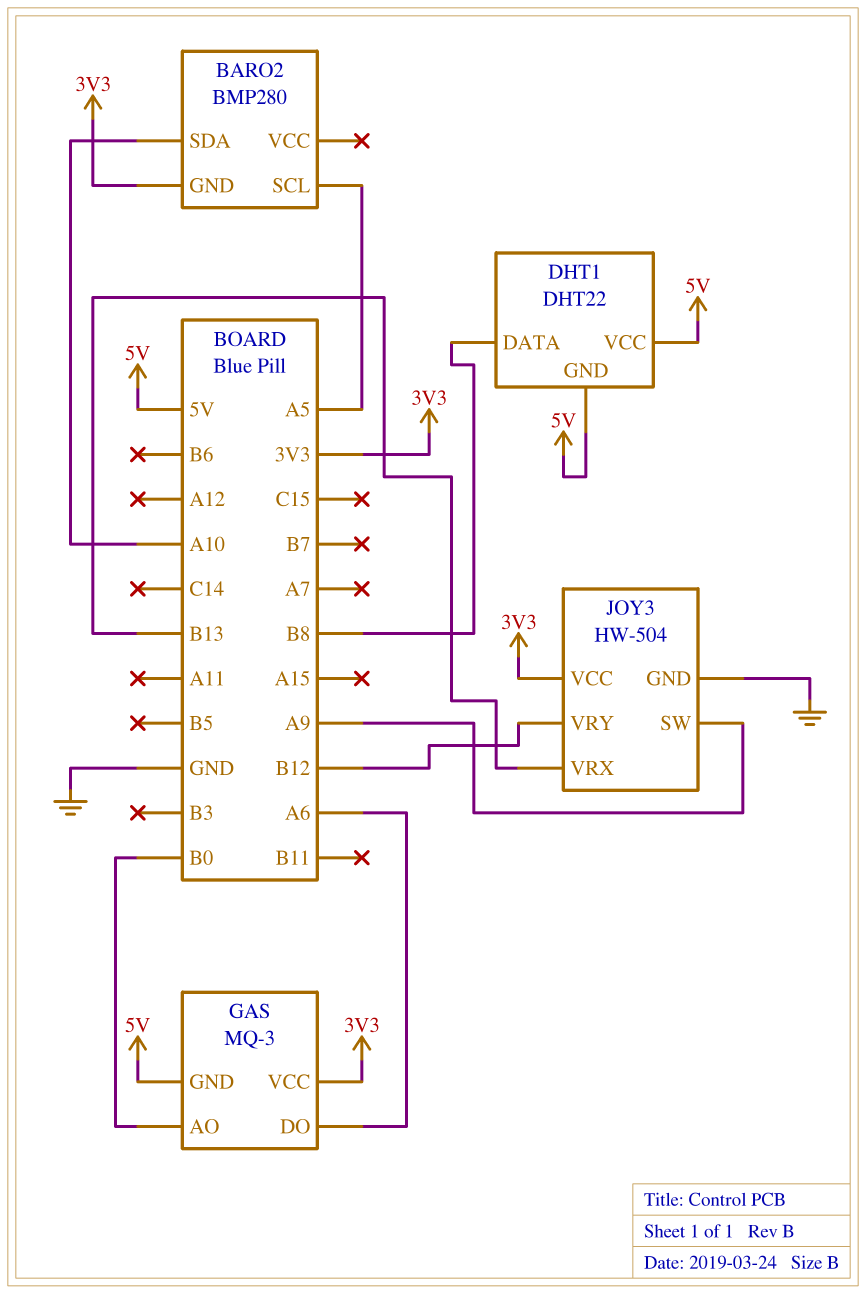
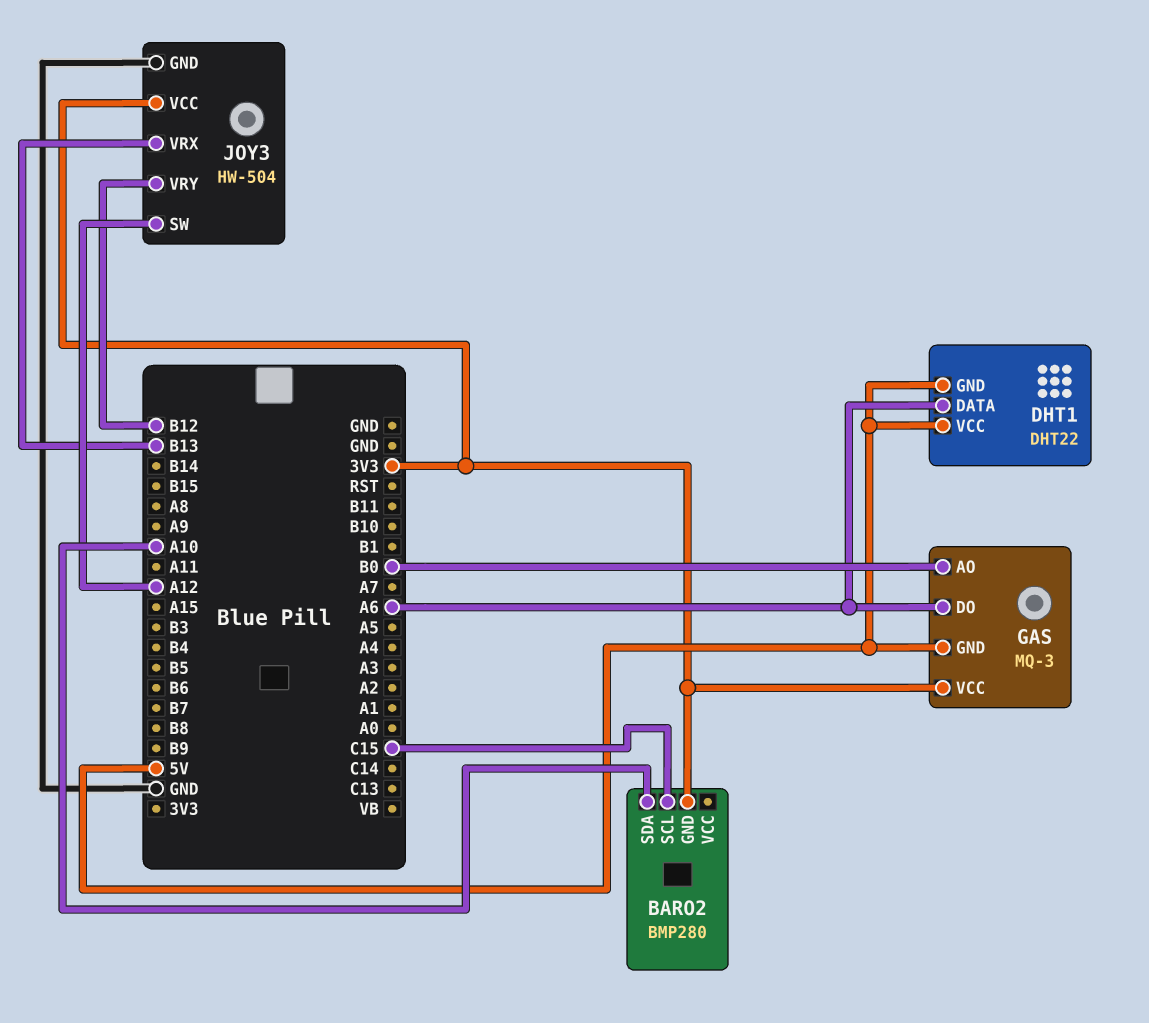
BARO2 pin SCL: A5 -> C15
DHT1 pin DATA: B8 -> A6
JOY3 pin SW: A9 -> A12

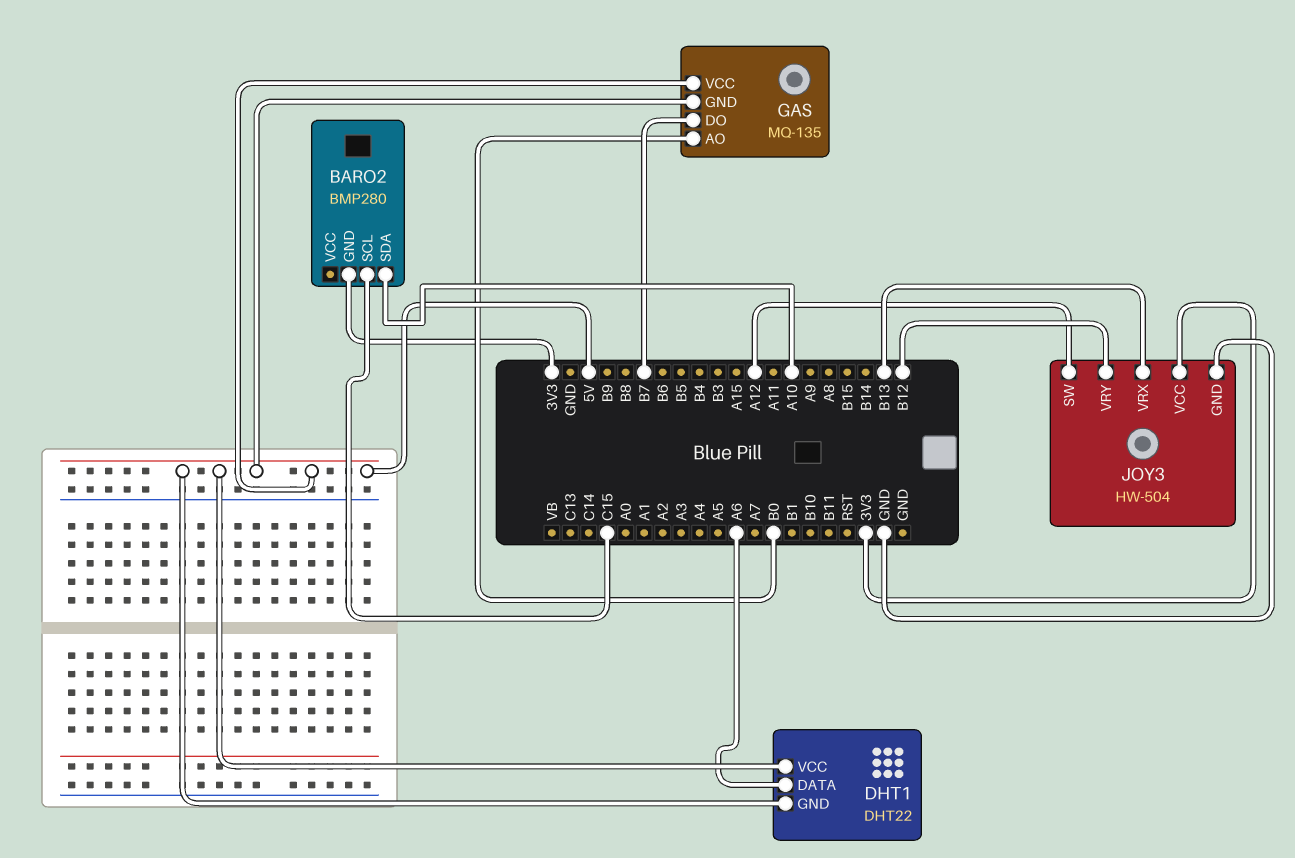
GAS: MQ-3 -> MQ-135
GAS pin DO: A6 -> B7
GAS pin VCC: 3V3 -> 5V

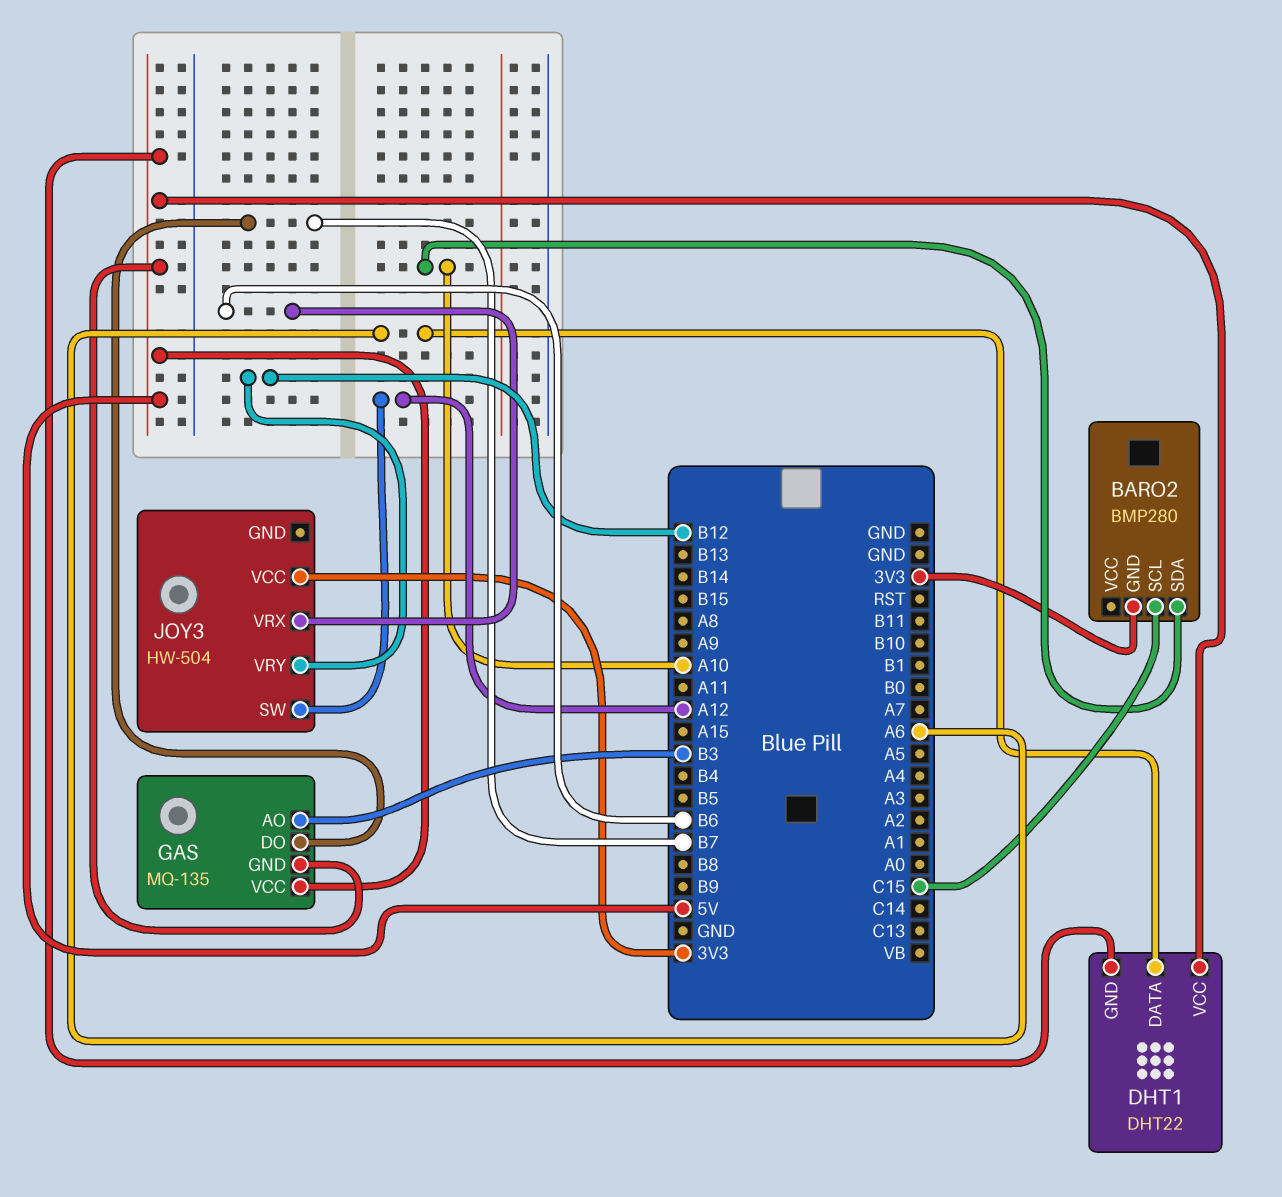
GAS pin AO: B0 -> B3
JOY3 pin GND: GND -> none
JOY3 pin VRX: B13 -> B6

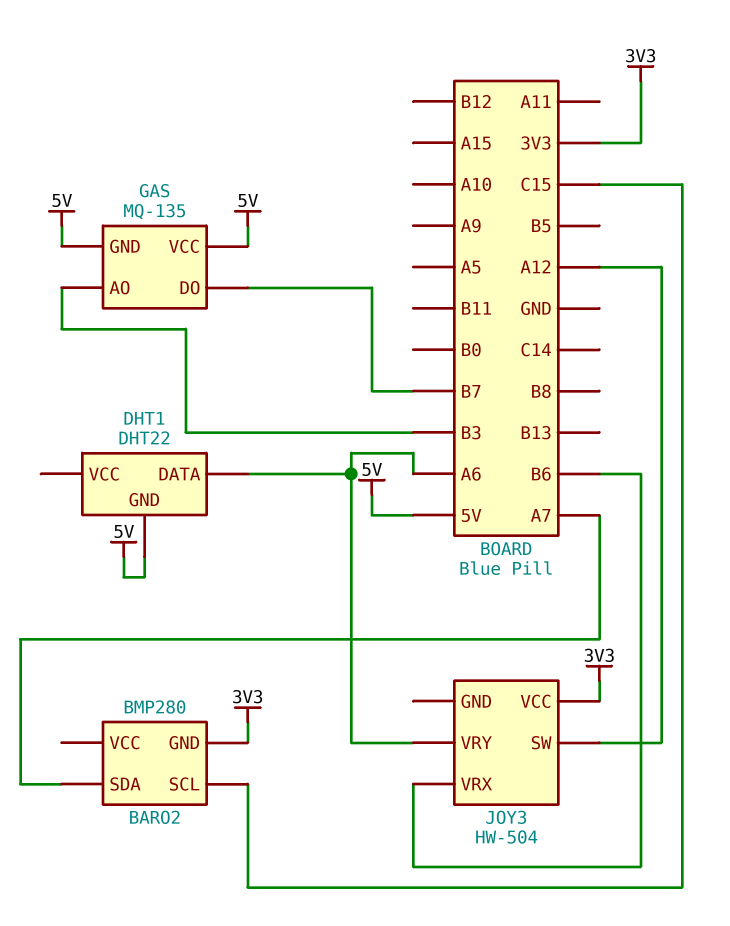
BARO2 pin SDA: A10 -> A7
DHT1 pin VCC: 5V -> none
JOY3 pin VRY: B12 -> A6

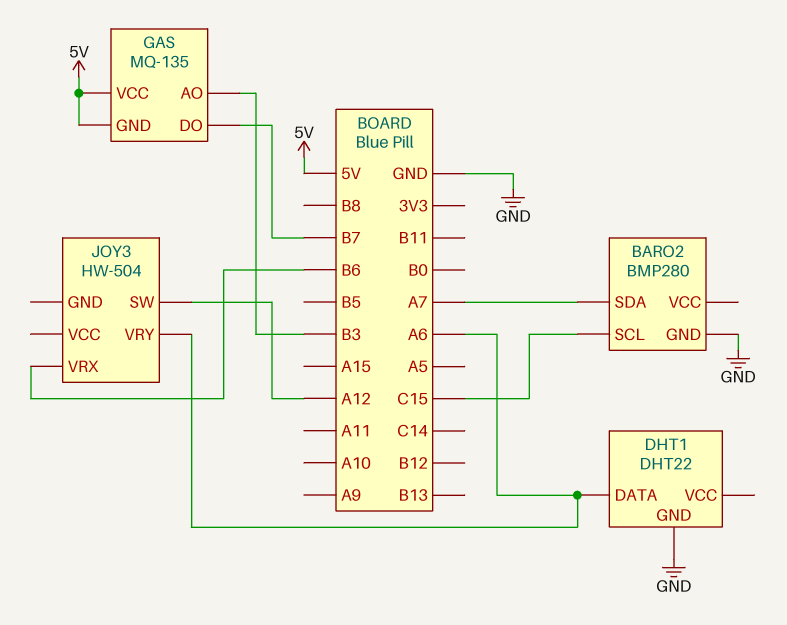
BARO2 pin GND: 3V3 -> GND
DHT1 pin GND: 5V -> GND
JOY3 pin VCC: 3V3 -> none

